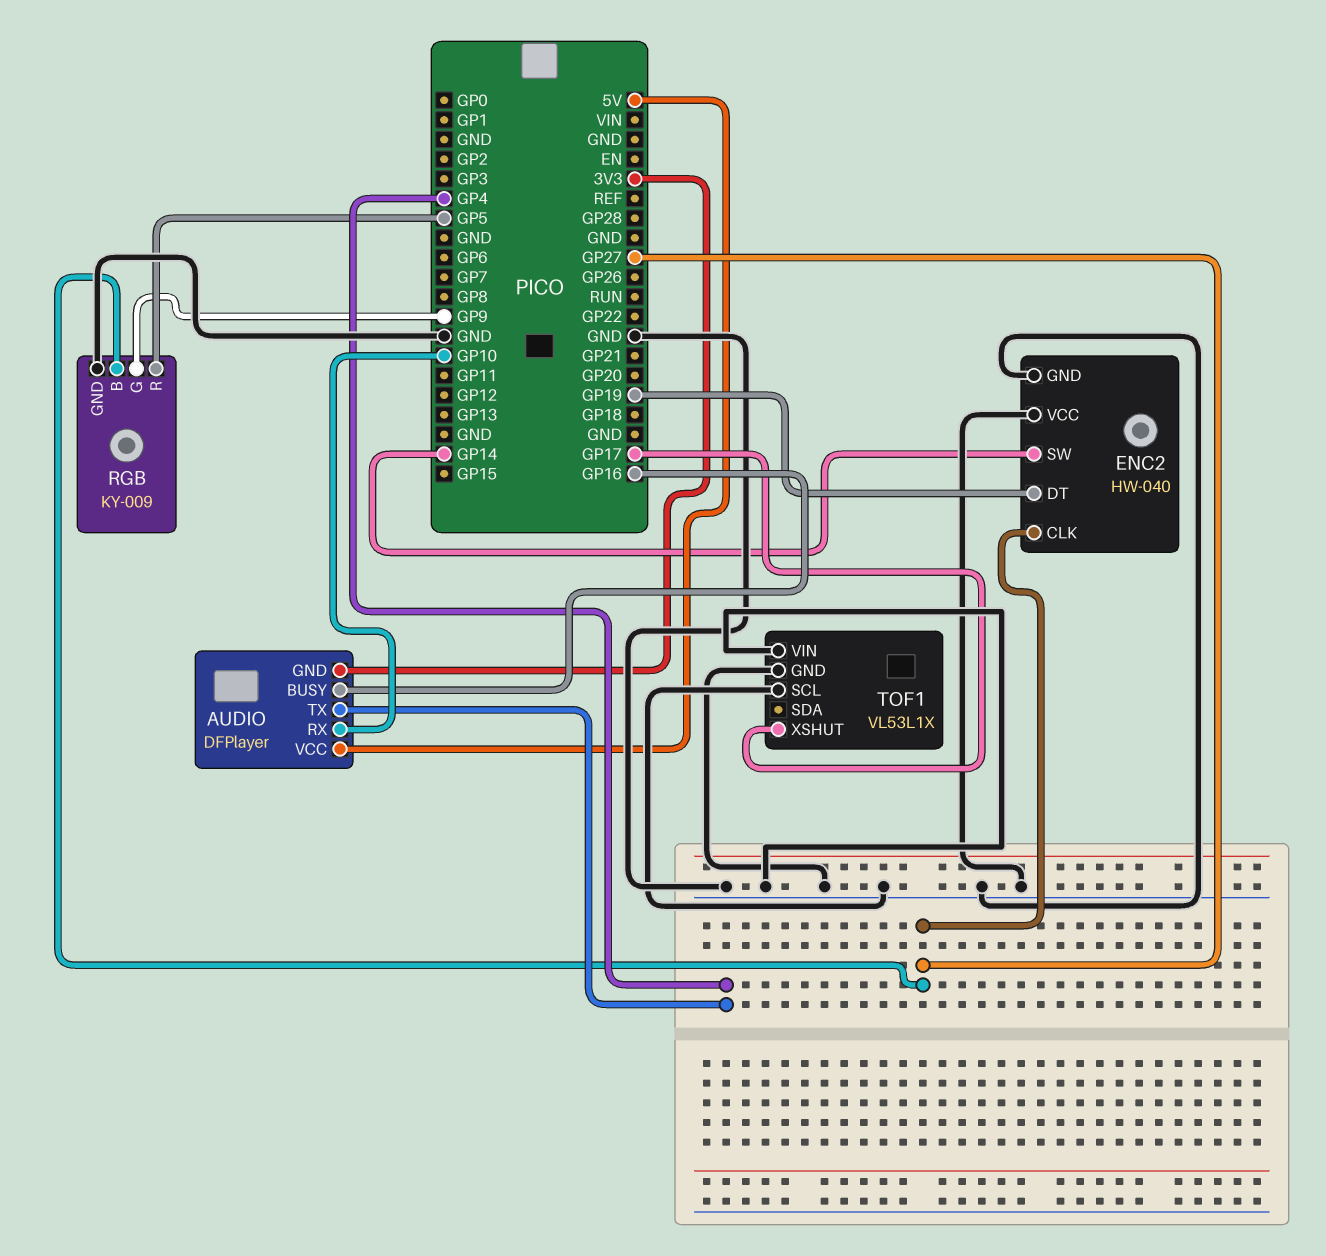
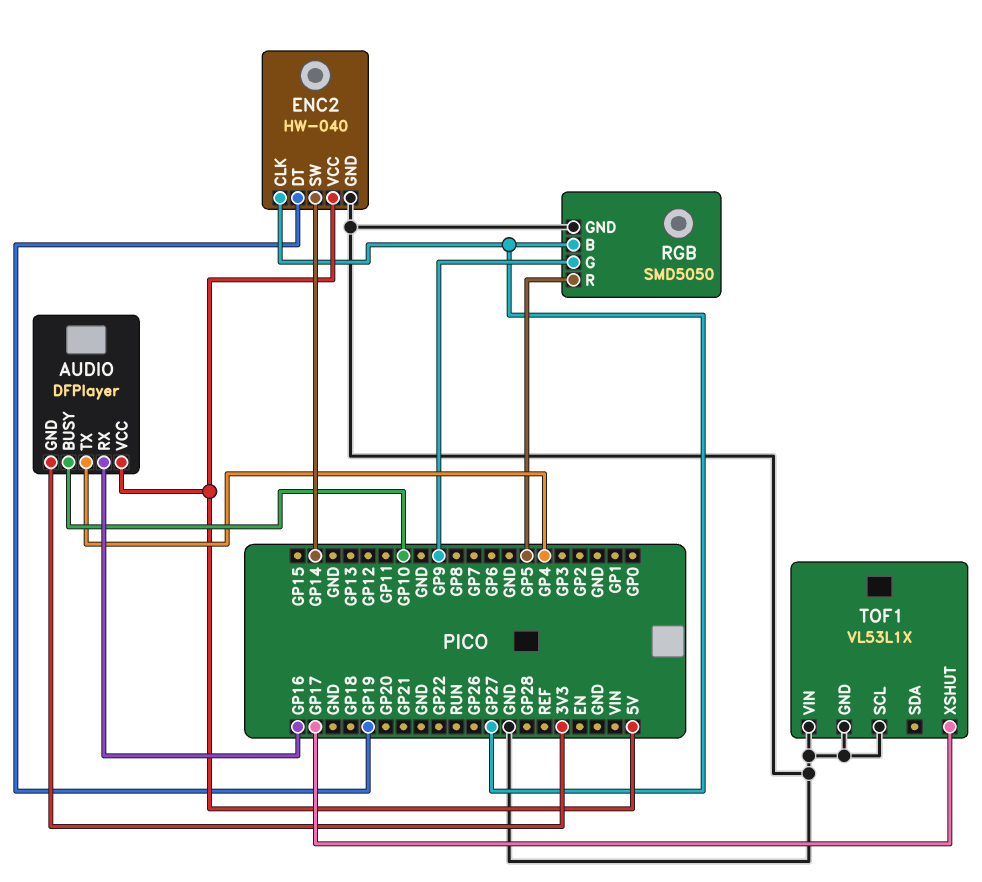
AUDIO pin BUSY: GP16 -> GP10
AUDIO pin RX: GP10 -> GP16
ENC2 pin VCC: GND -> 5V
RGB: KY-009 -> SMD5050

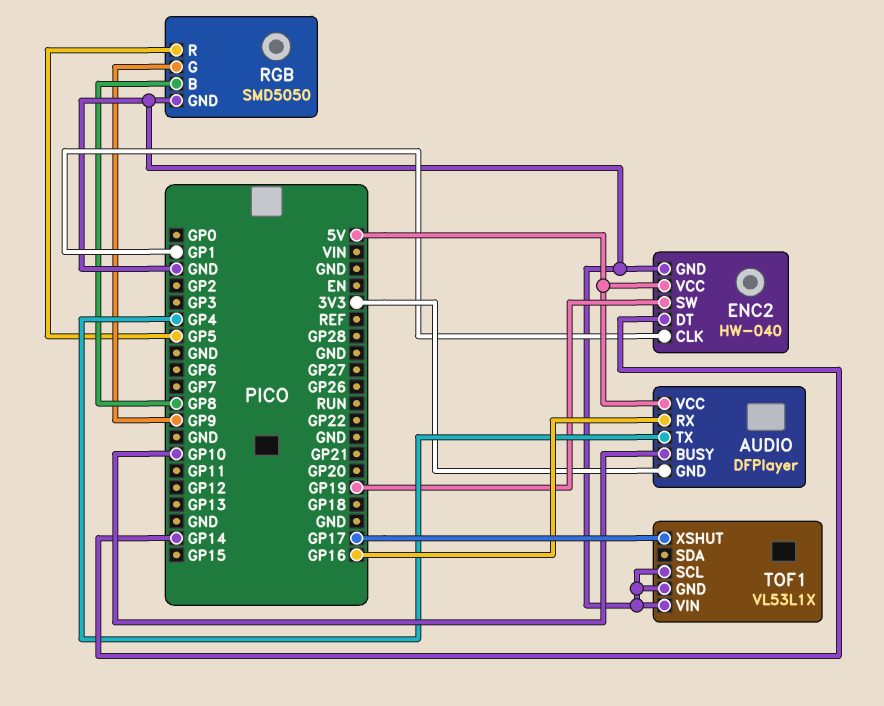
ENC2 pin CLK: GP27 -> GP1
ENC2 pin DT: GP19 -> GP14
ENC2 pin SW: GP14 -> GP19
RGB pin B: GP27 -> GP8

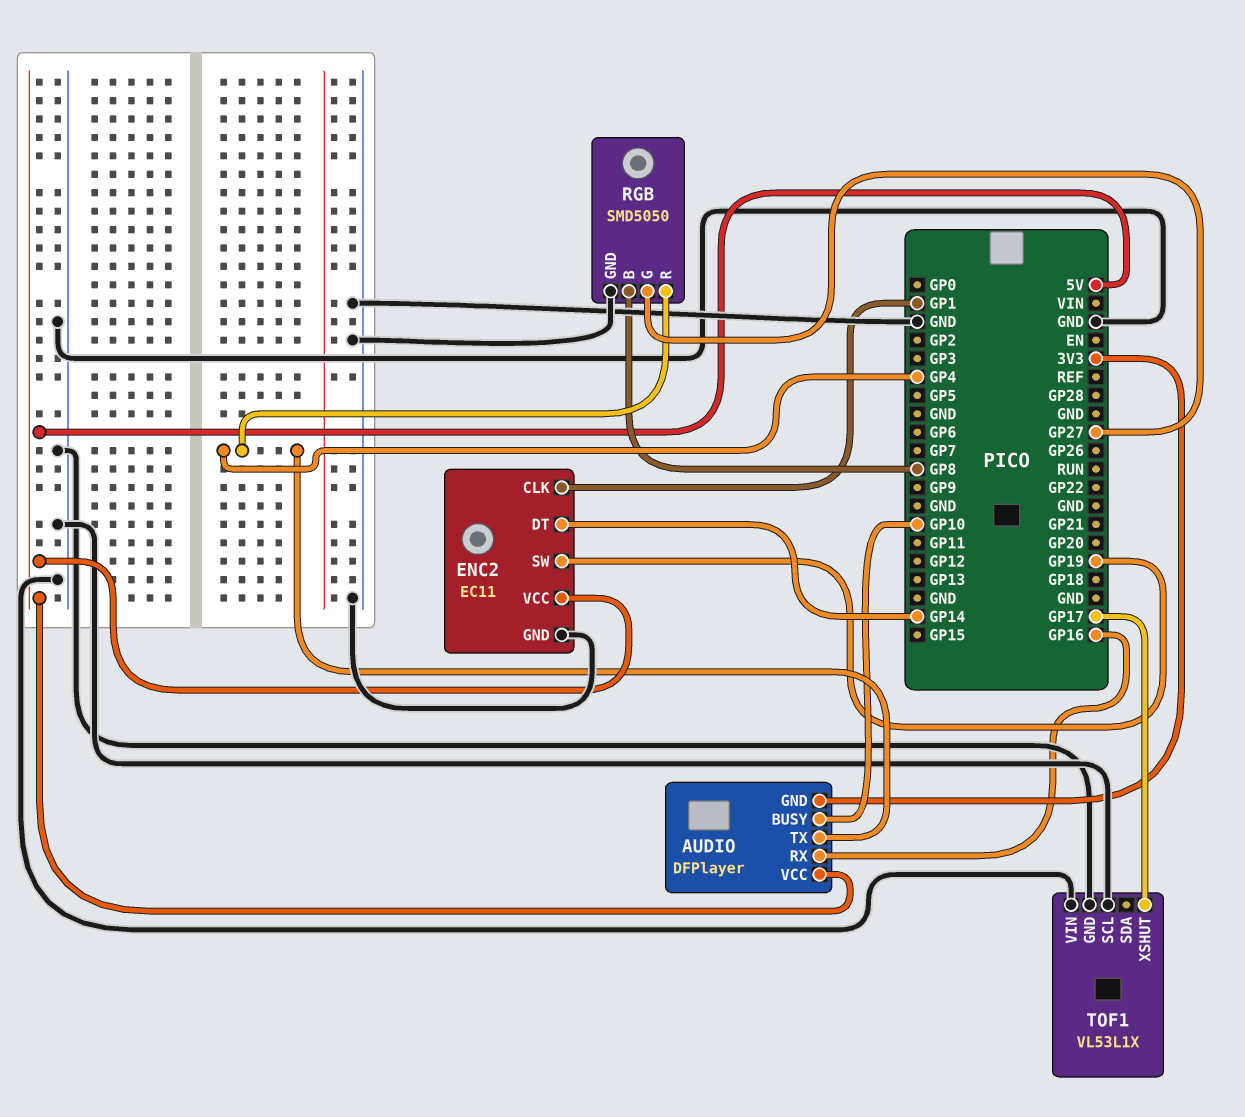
ENC2: HW-040 -> EC11
RGB pin G: GP9 -> GP27
RGB pin R: GP5 -> GP4

